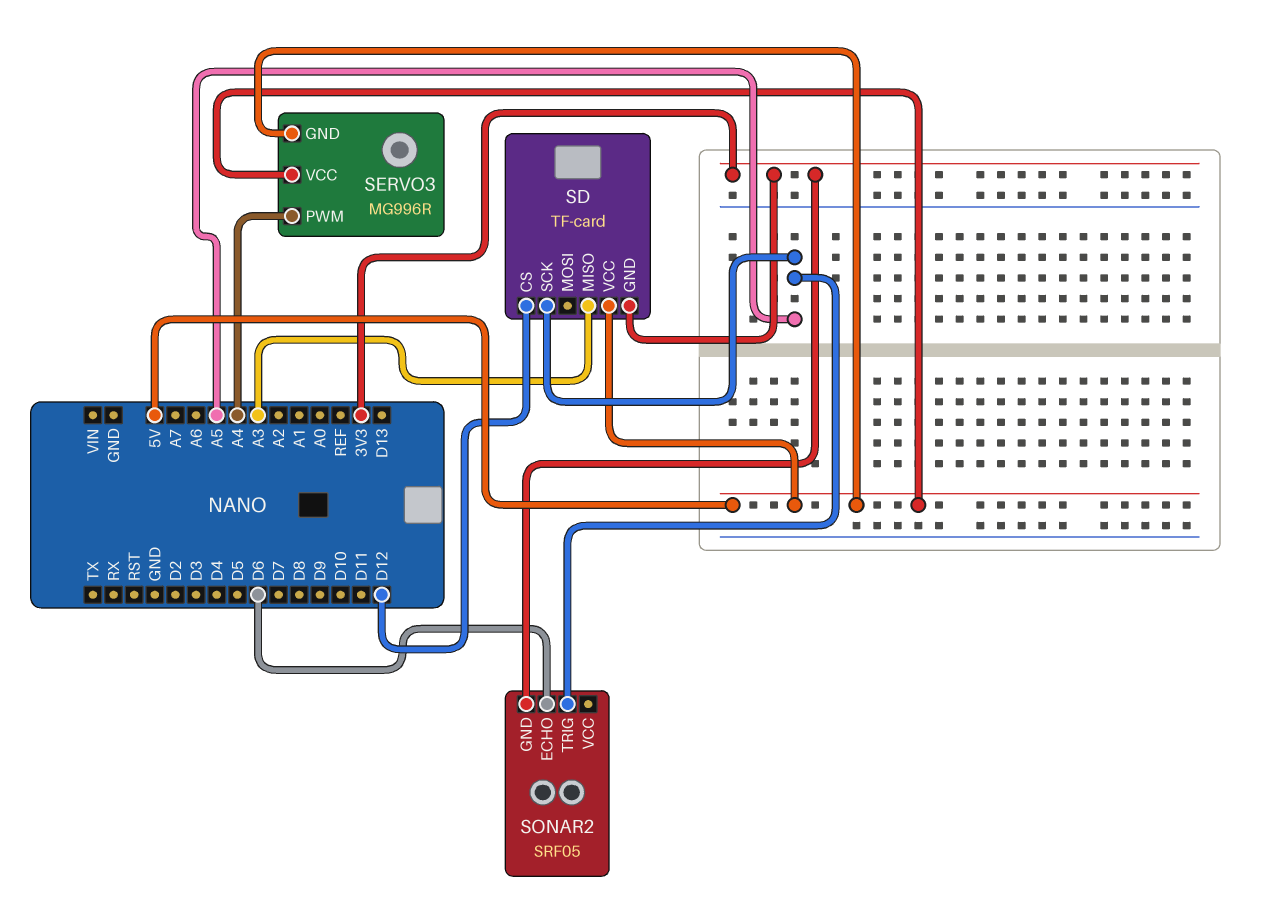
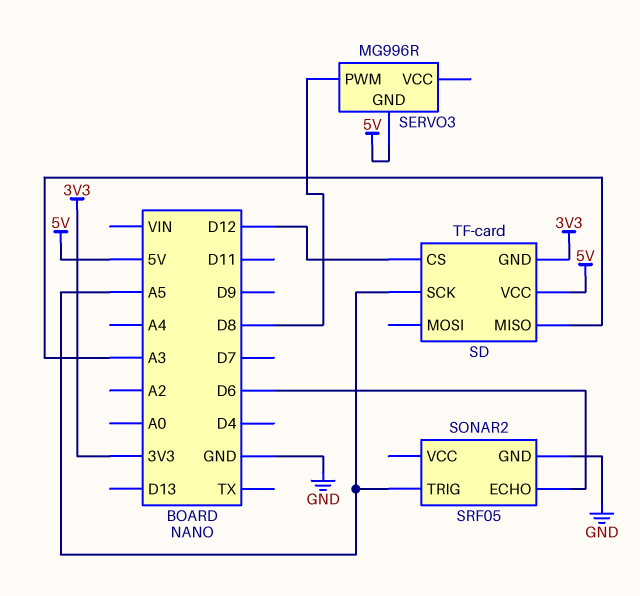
SERVO3 pin PWM: A4 -> D8
SERVO3 pin VCC: 5V -> none
SONAR2 pin GND: 3V3 -> GND

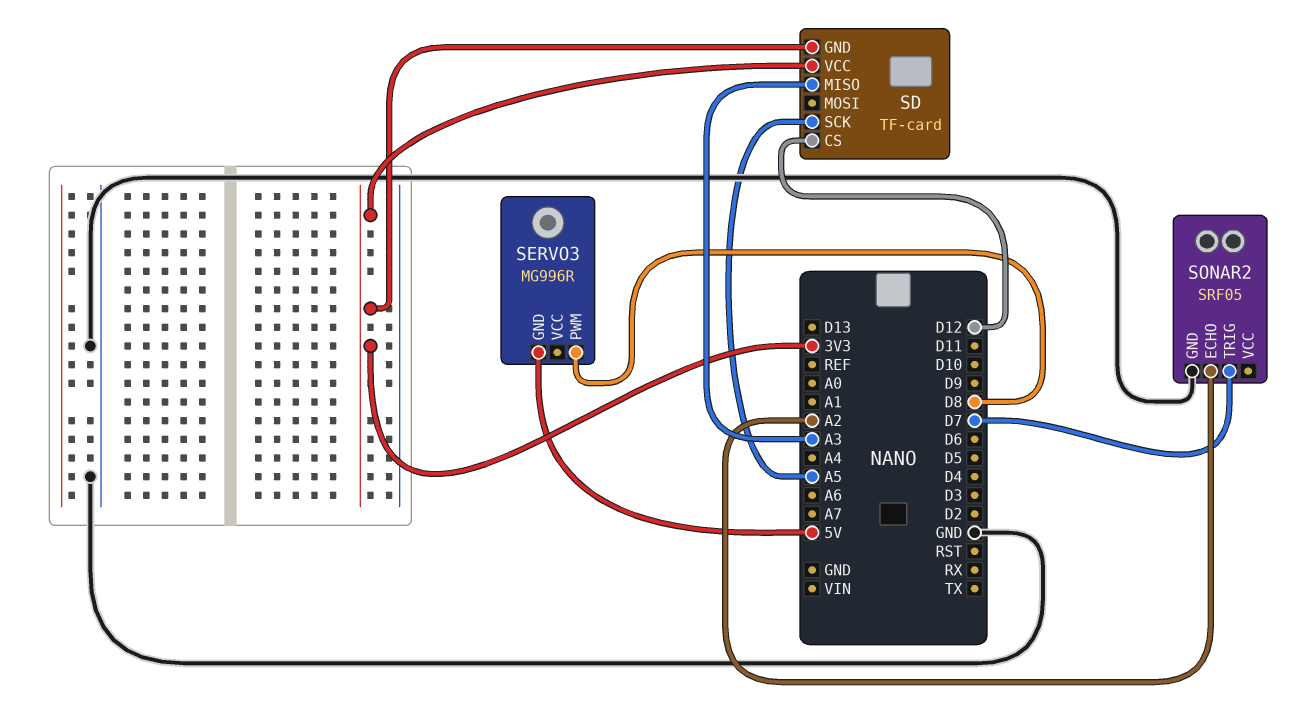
SD pin VCC: 5V -> 3V3
SONAR2 pin ECHO: D6 -> A2
SONAR2 pin TRIG: A5 -> D7

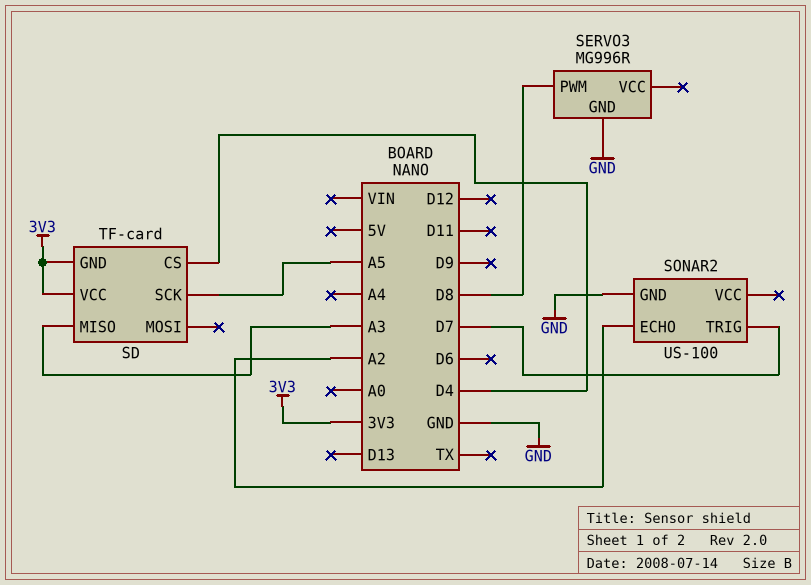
SD pin CS: D12 -> D4
SERVO3 pin GND: 5V -> GND
SONAR2: SRF05 -> US-100

